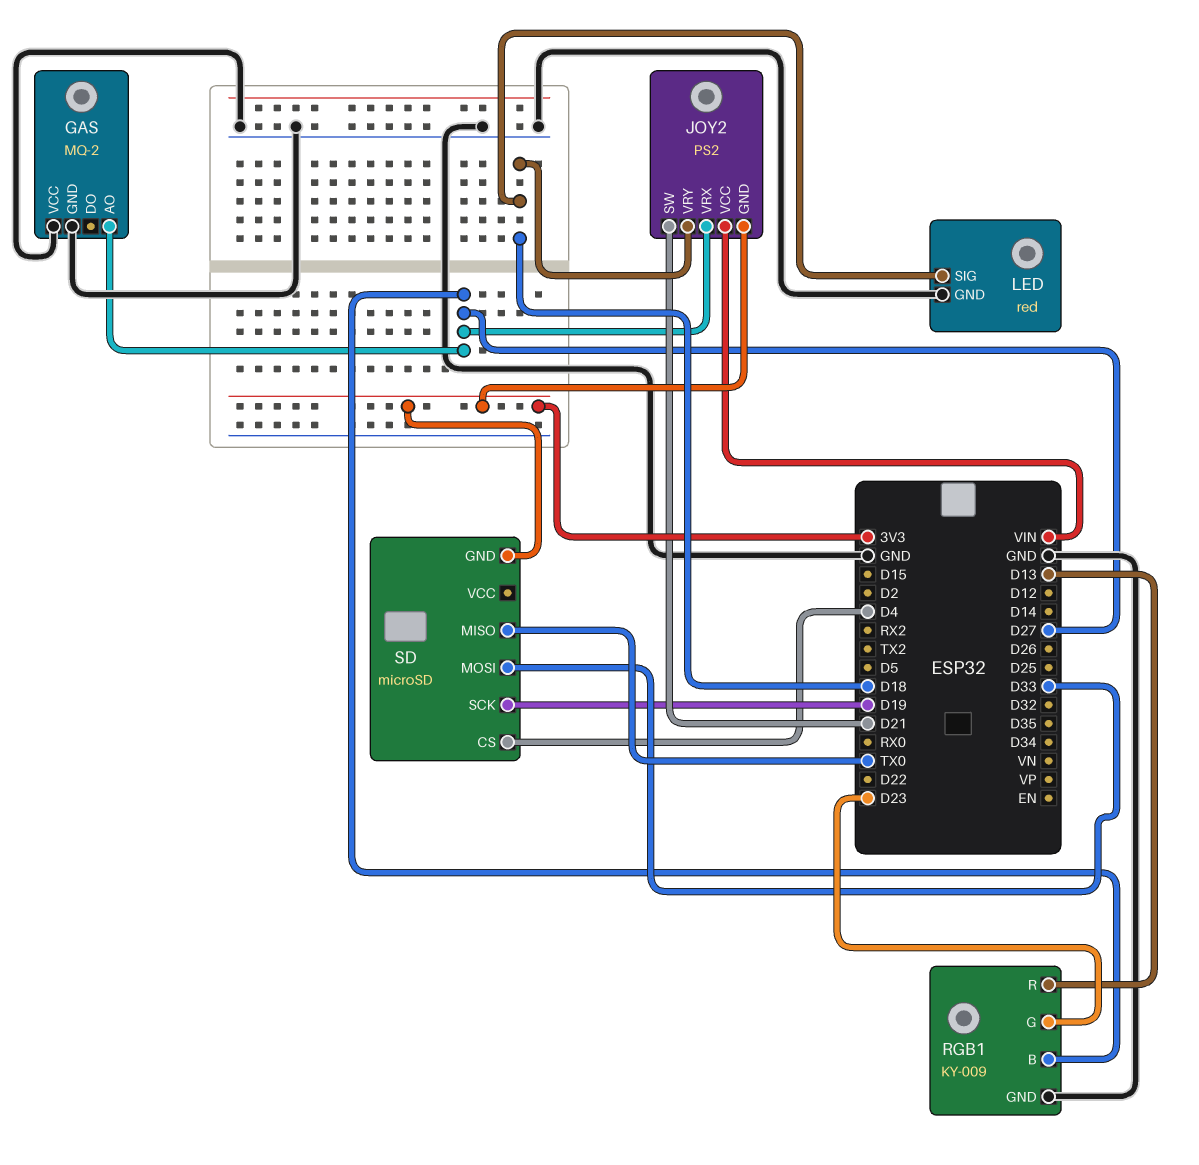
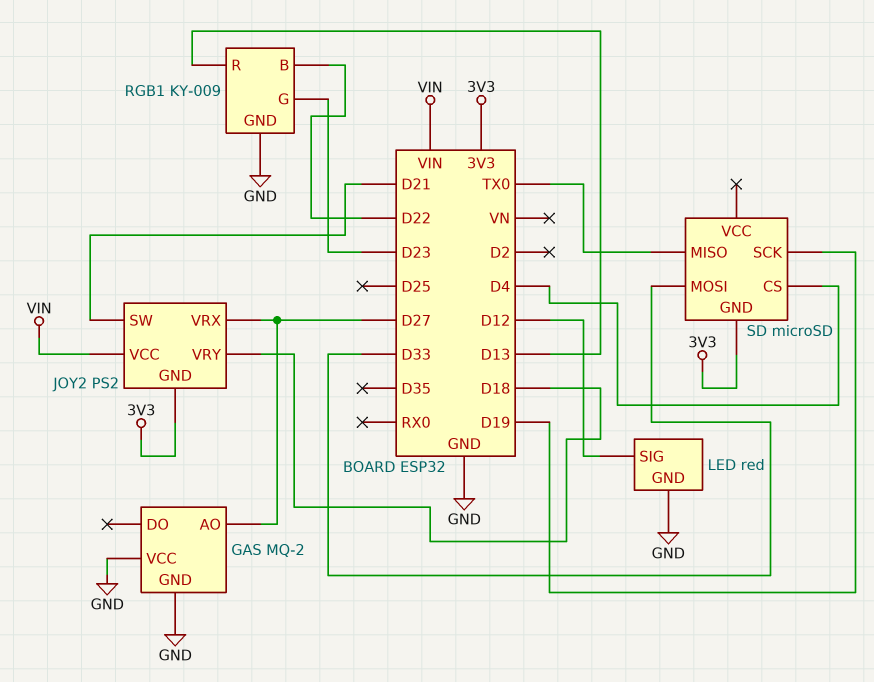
LED pin SIG: D18 -> D12
RGB1 pin B: D27 -> D22

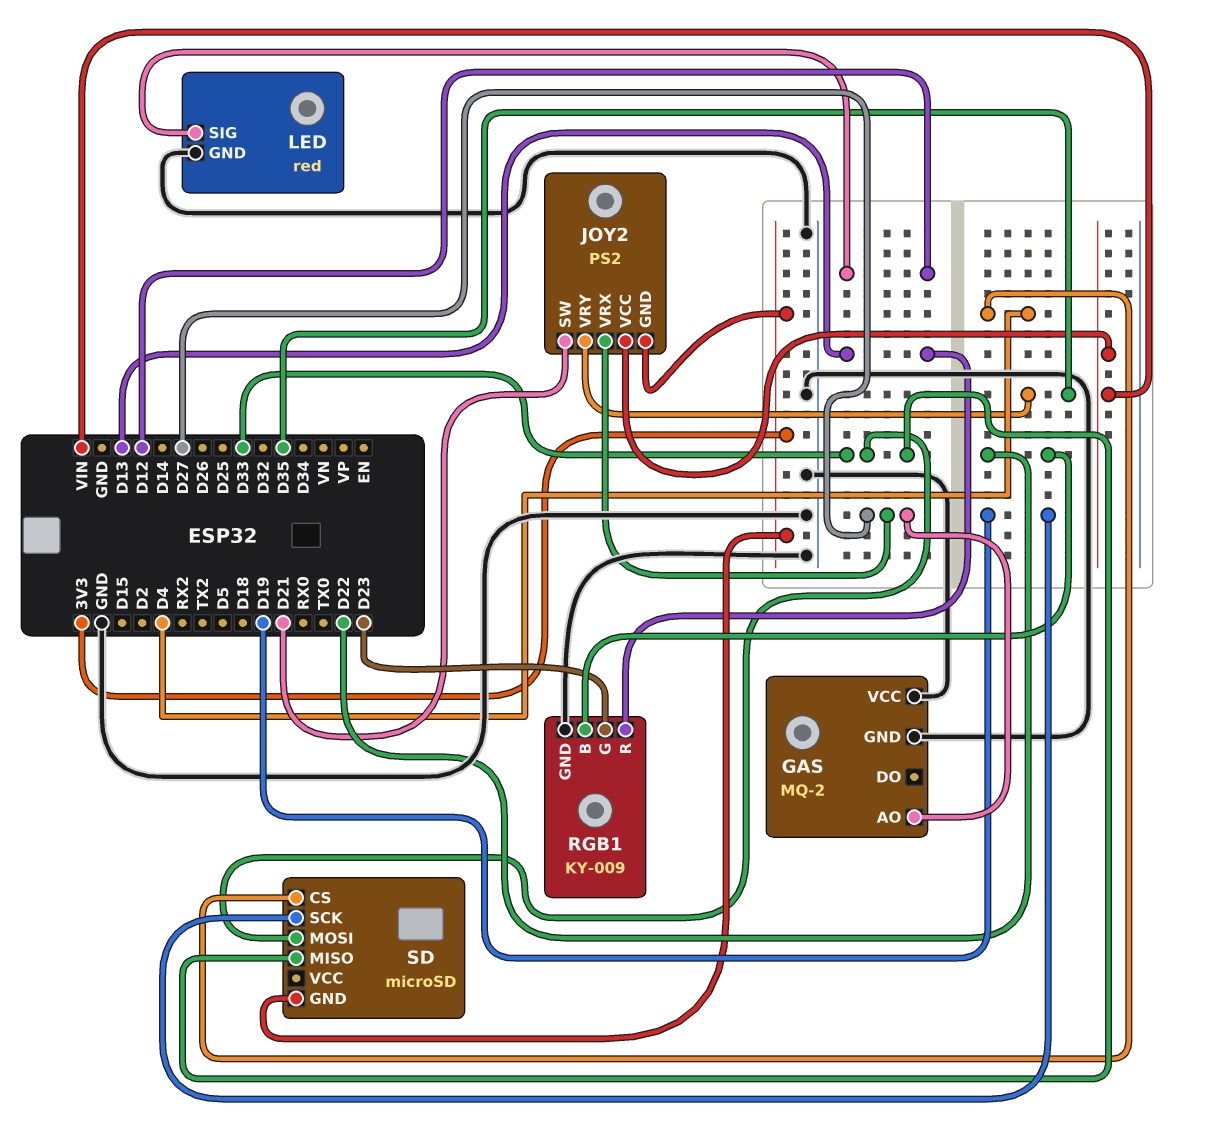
JOY2 pin VRY: D18 -> D35
SD pin MISO: TX0 -> D33

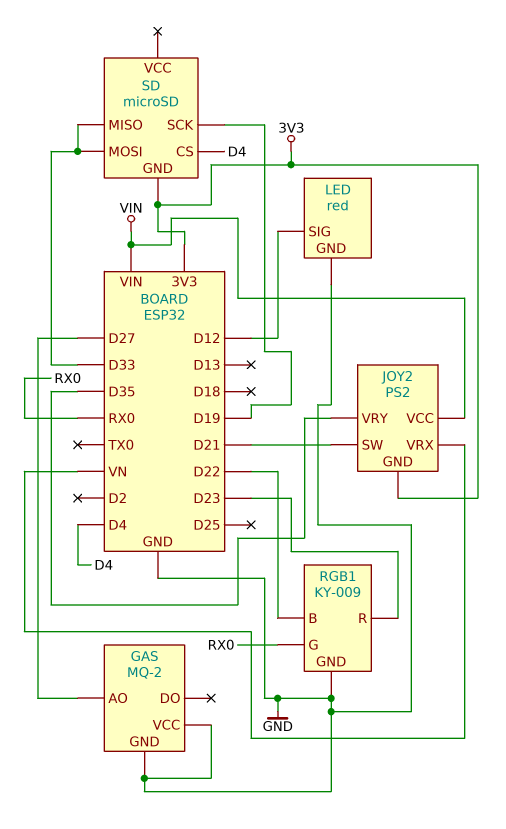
JOY2 pin VRX: D27 -> VN
RGB1 pin G: D23 -> RX0
RGB1 pin R: D13 -> D23

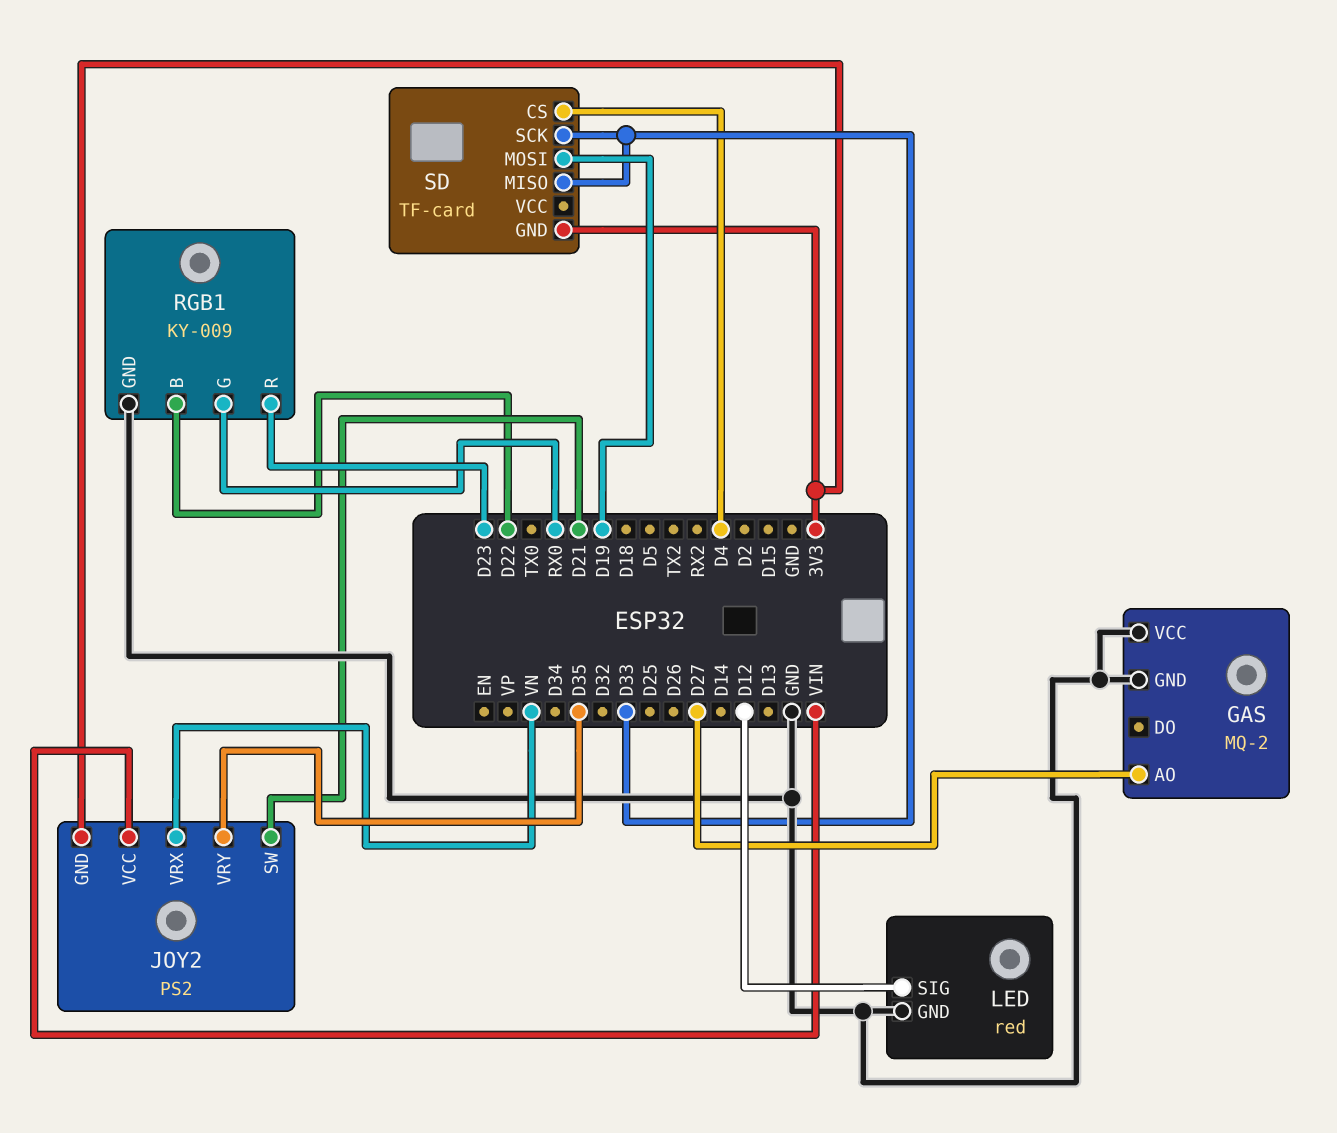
SD: microSD -> TF-card
SD pin MOSI: D33 -> D19
SD pin SCK: D19 -> D33

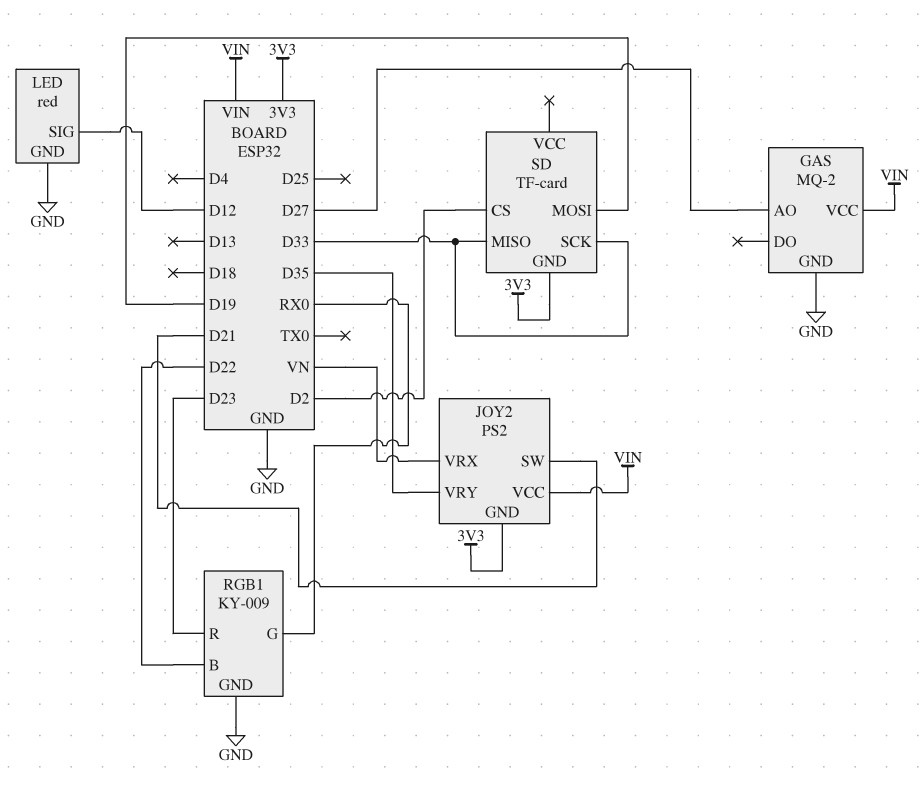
GAS pin VCC: GND -> VIN
SD pin CS: D4 -> D2

